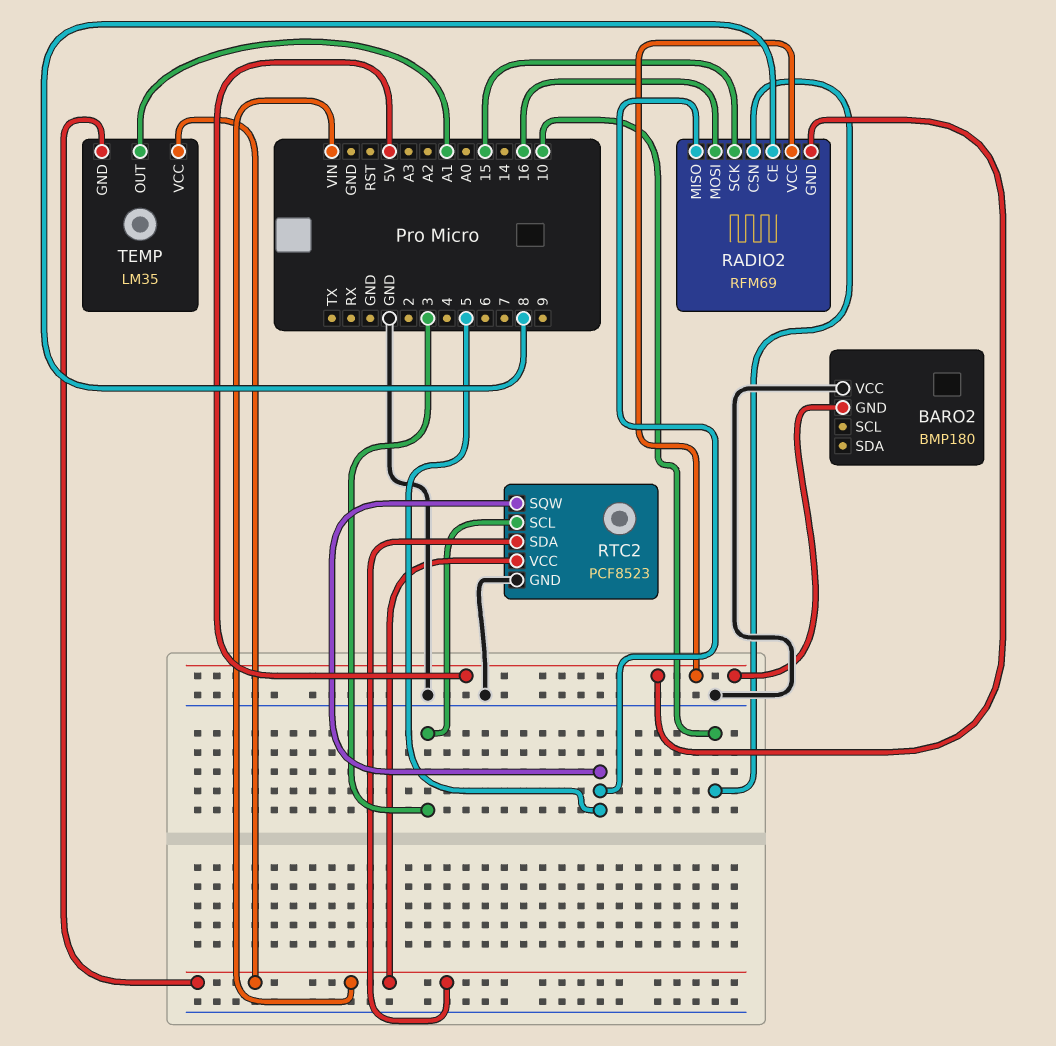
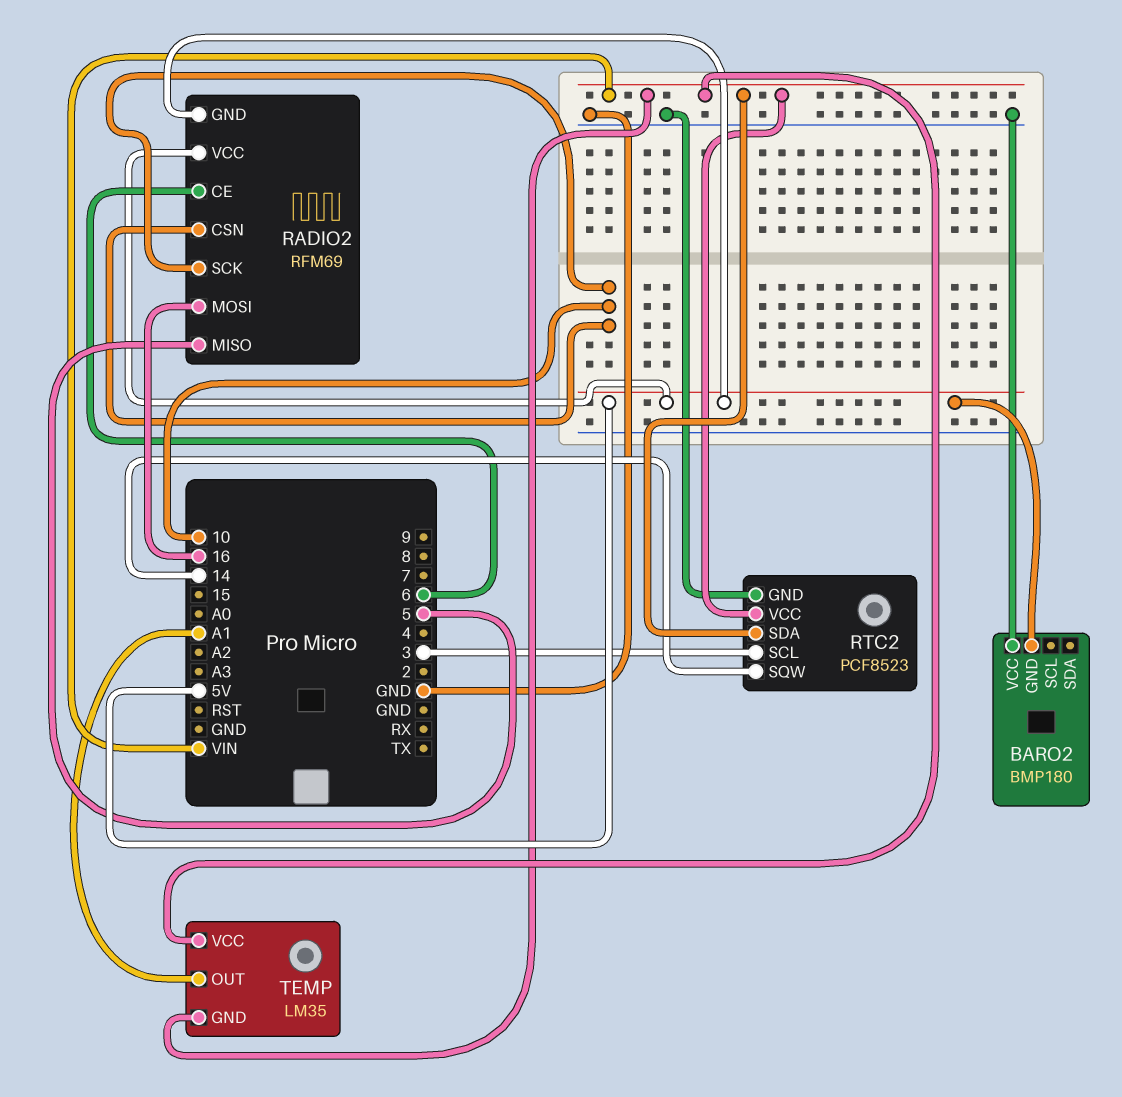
RADIO2 pin CE: 8 -> 6
RADIO2 pin SCK: 15 -> 10
RTC2 pin SQW: 5 -> 14

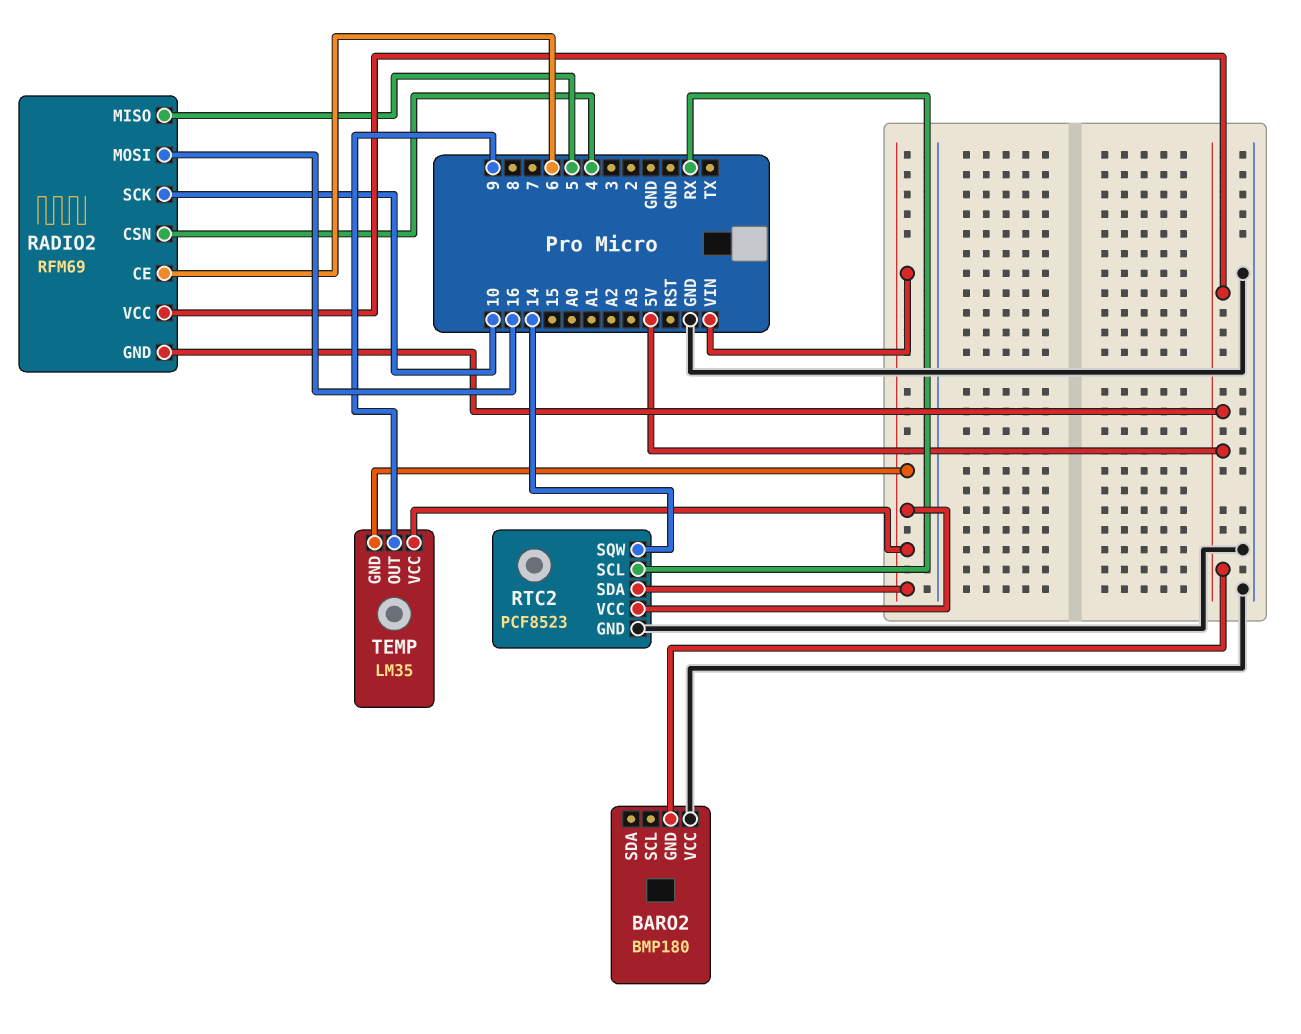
RADIO2 pin CSN: 10 -> 4
RTC2 pin SCL: 3 -> RX
TEMP pin OUT: A1 -> 9

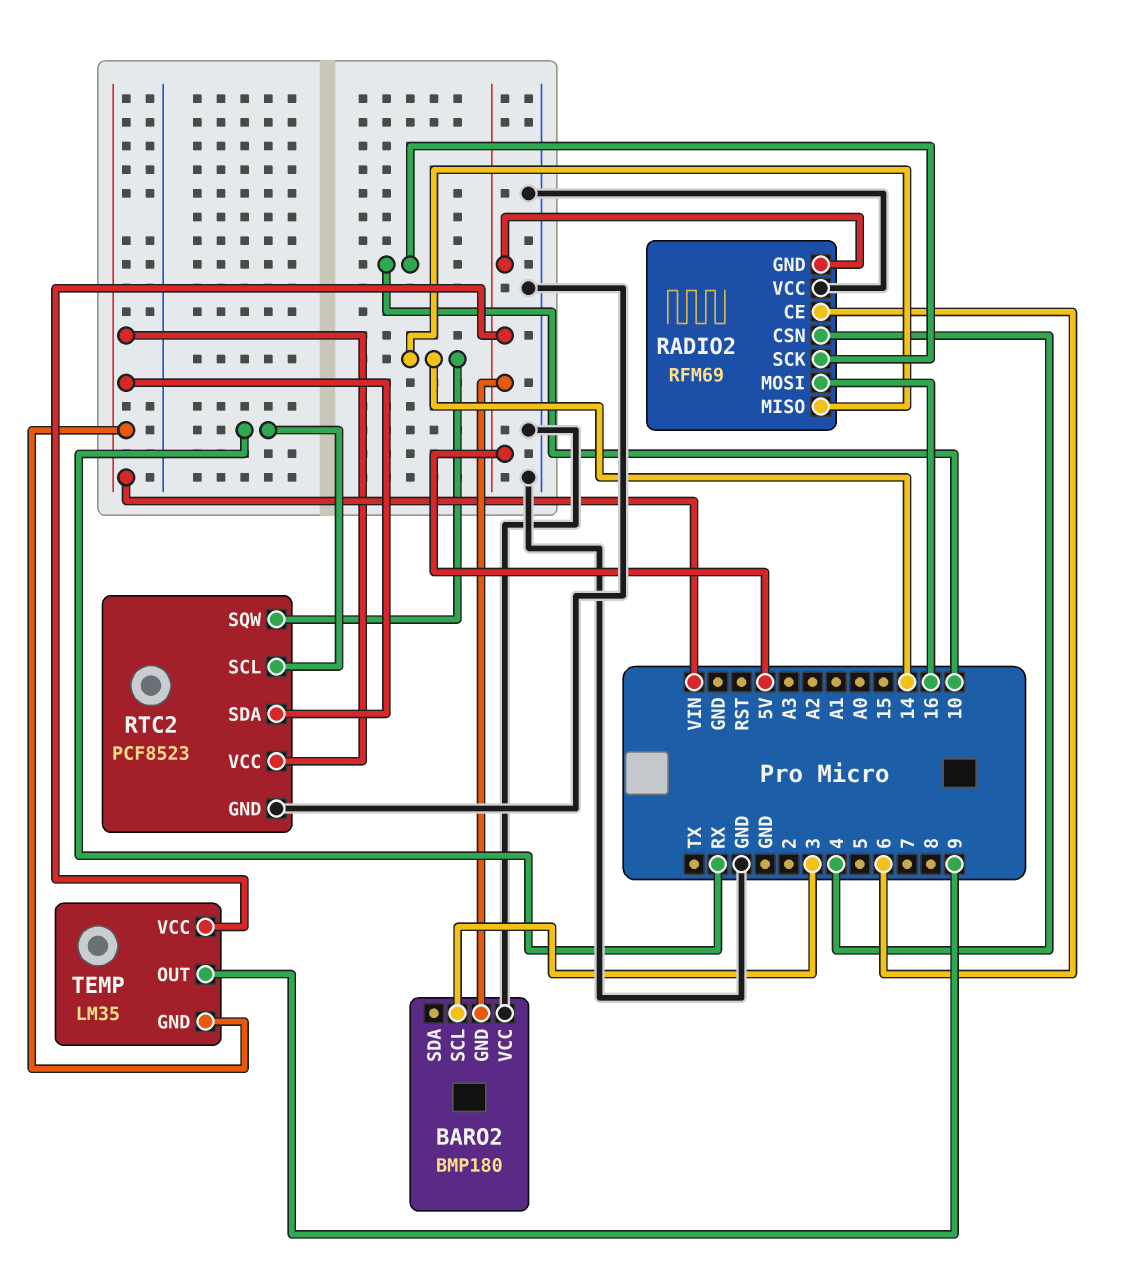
BARO2 pin SCL: none -> 3
RADIO2 pin MISO: 5 -> 14
RADIO2 pin VCC: 5V -> GND
TEMP pin VCC: VIN -> 5V

